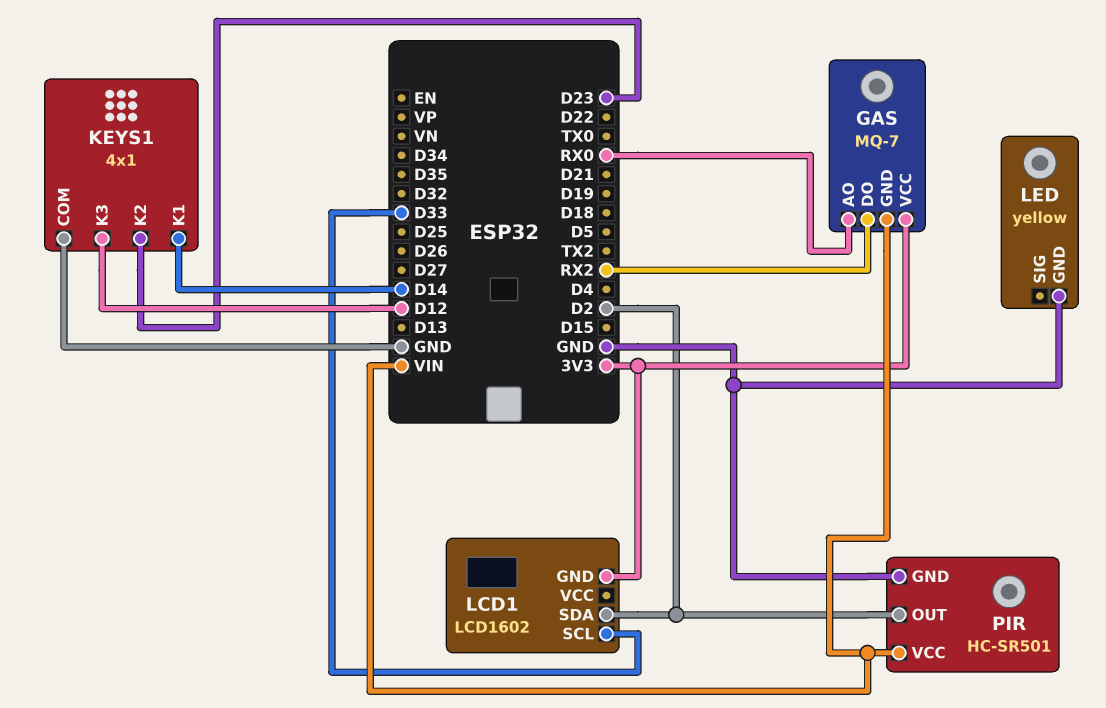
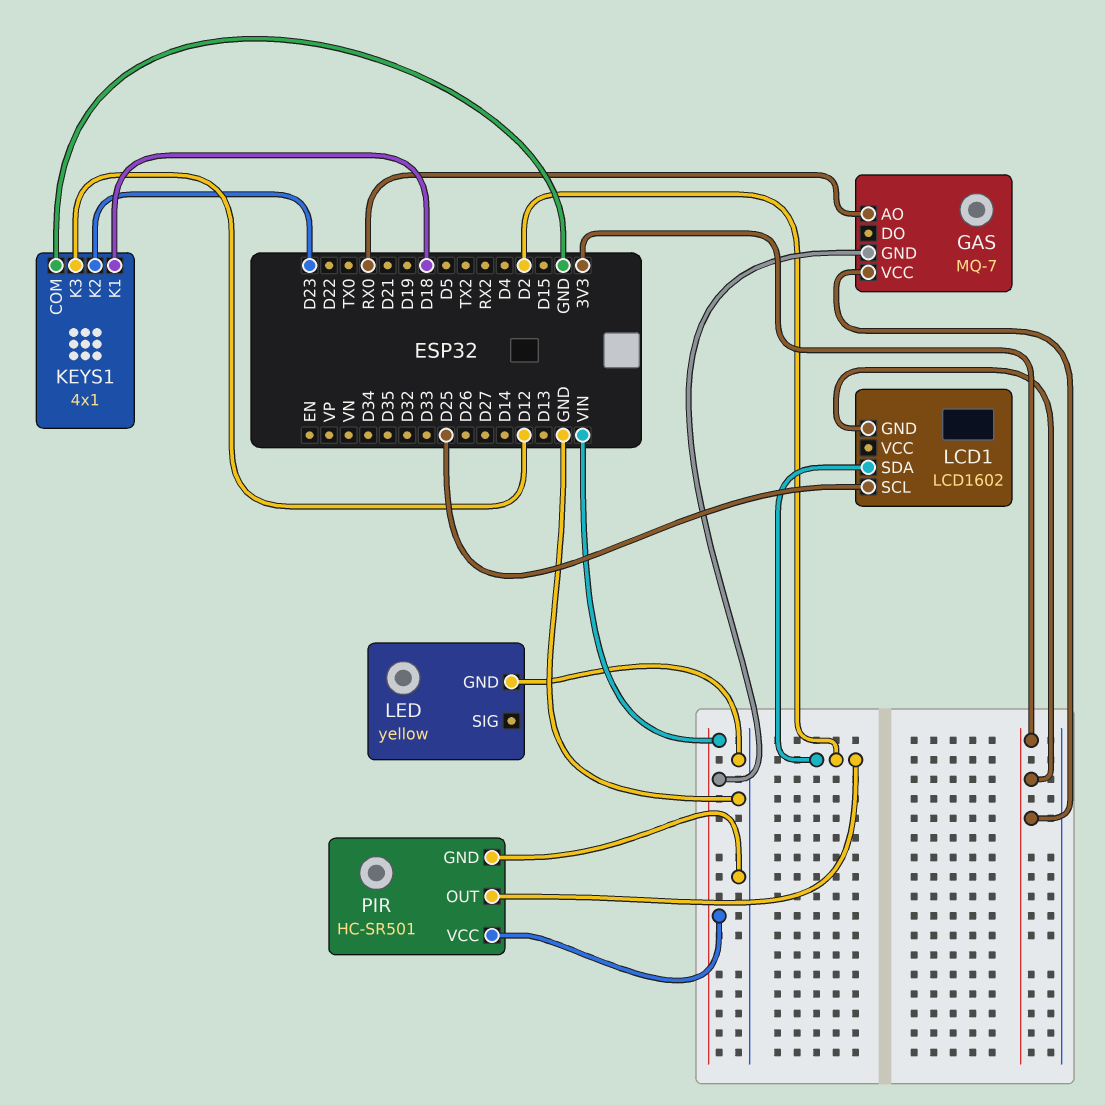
GAS pin DO: RX2 -> none
KEYS1 pin K1: D14 -> D18
LCD1 pin SCL: D33 -> D25

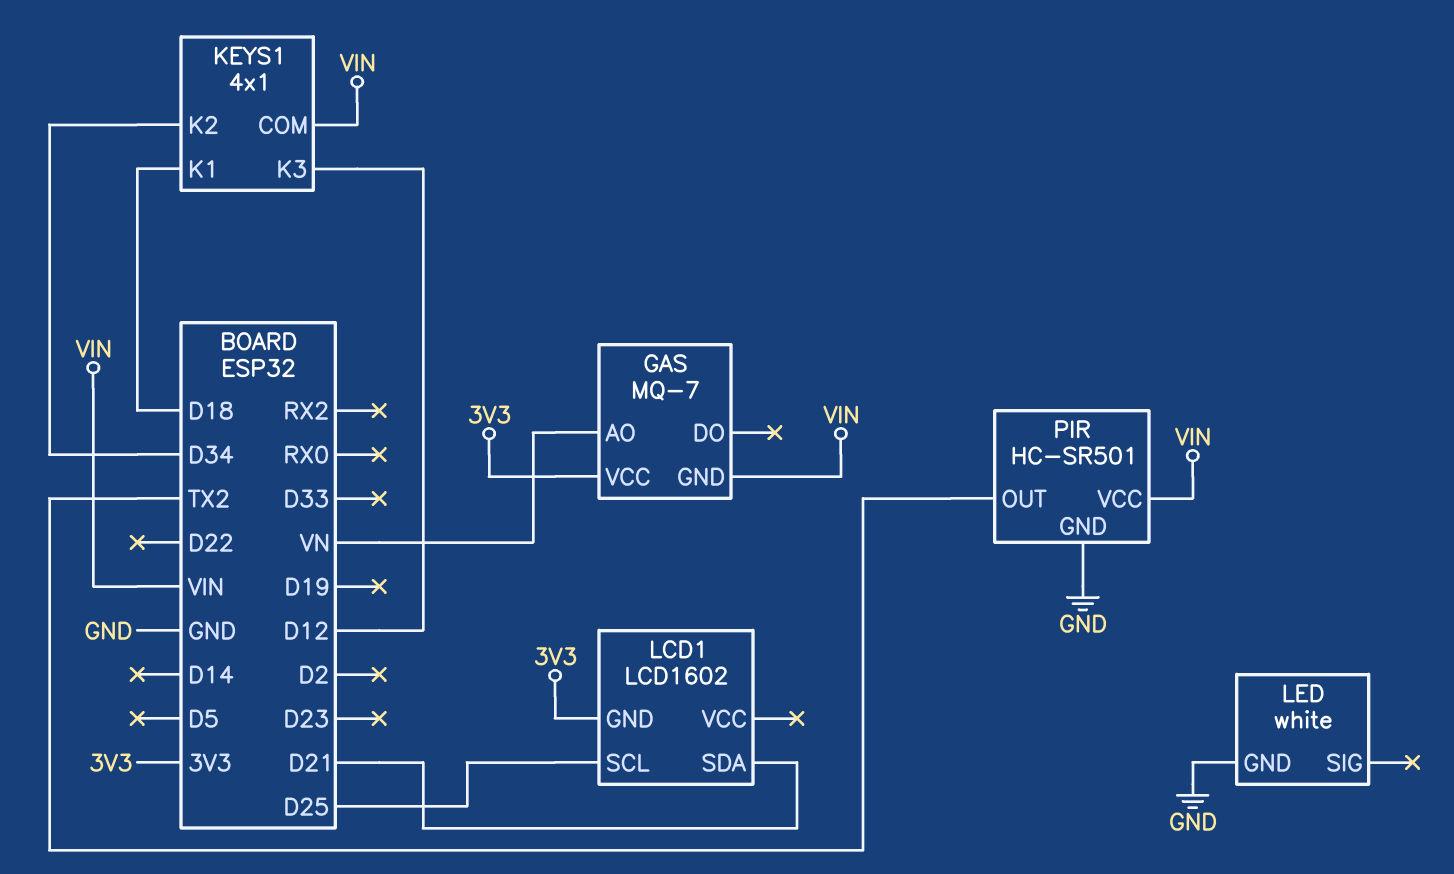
GAS pin AO: RX0 -> VN
KEYS1 pin COM: GND -> VIN
KEYS1 pin K2: D23 -> D34
LCD1 pin SDA: D2 -> D21
LED: yellow -> white
PIR pin OUT: D2 -> TX2

